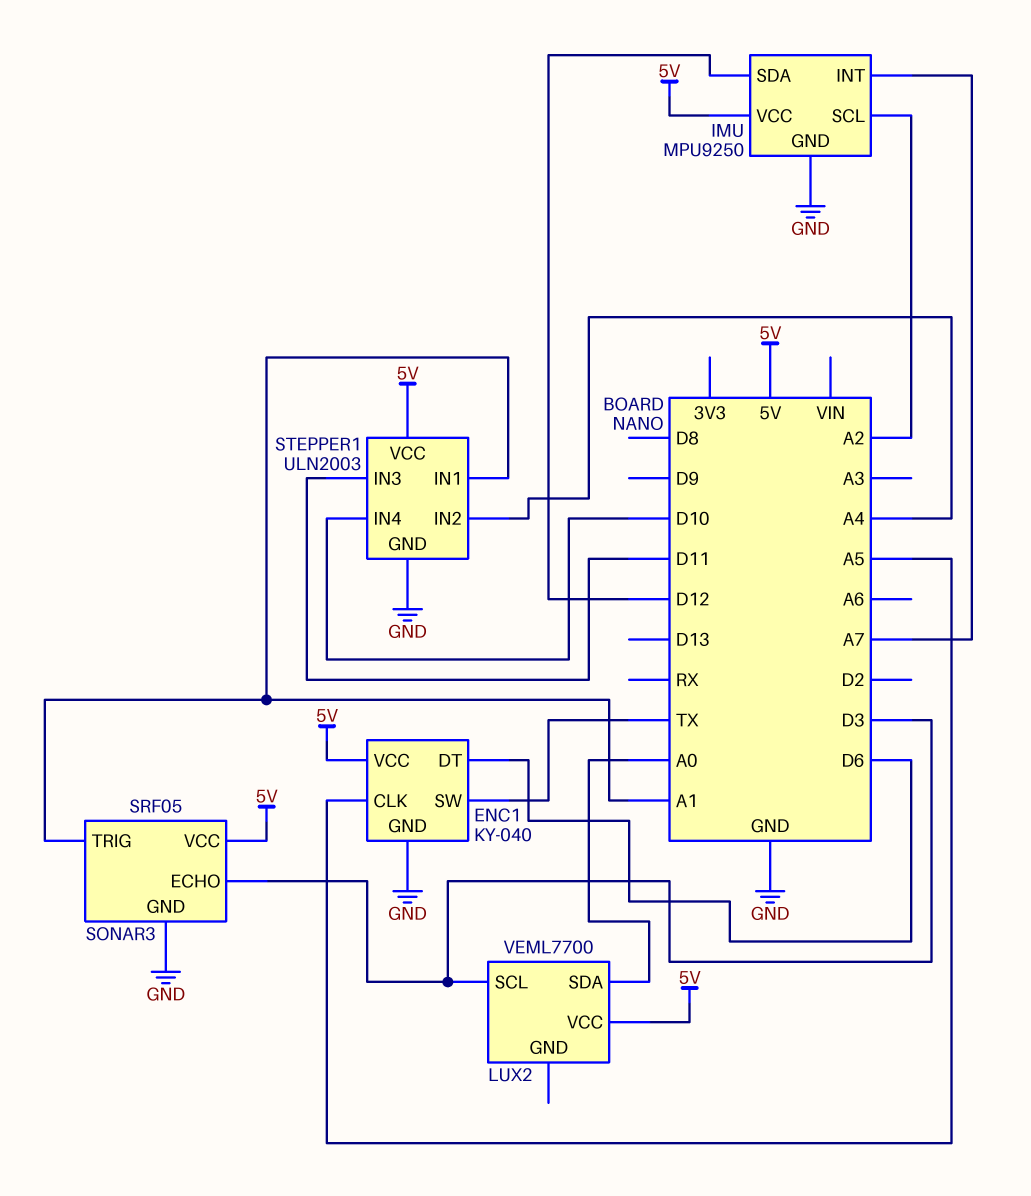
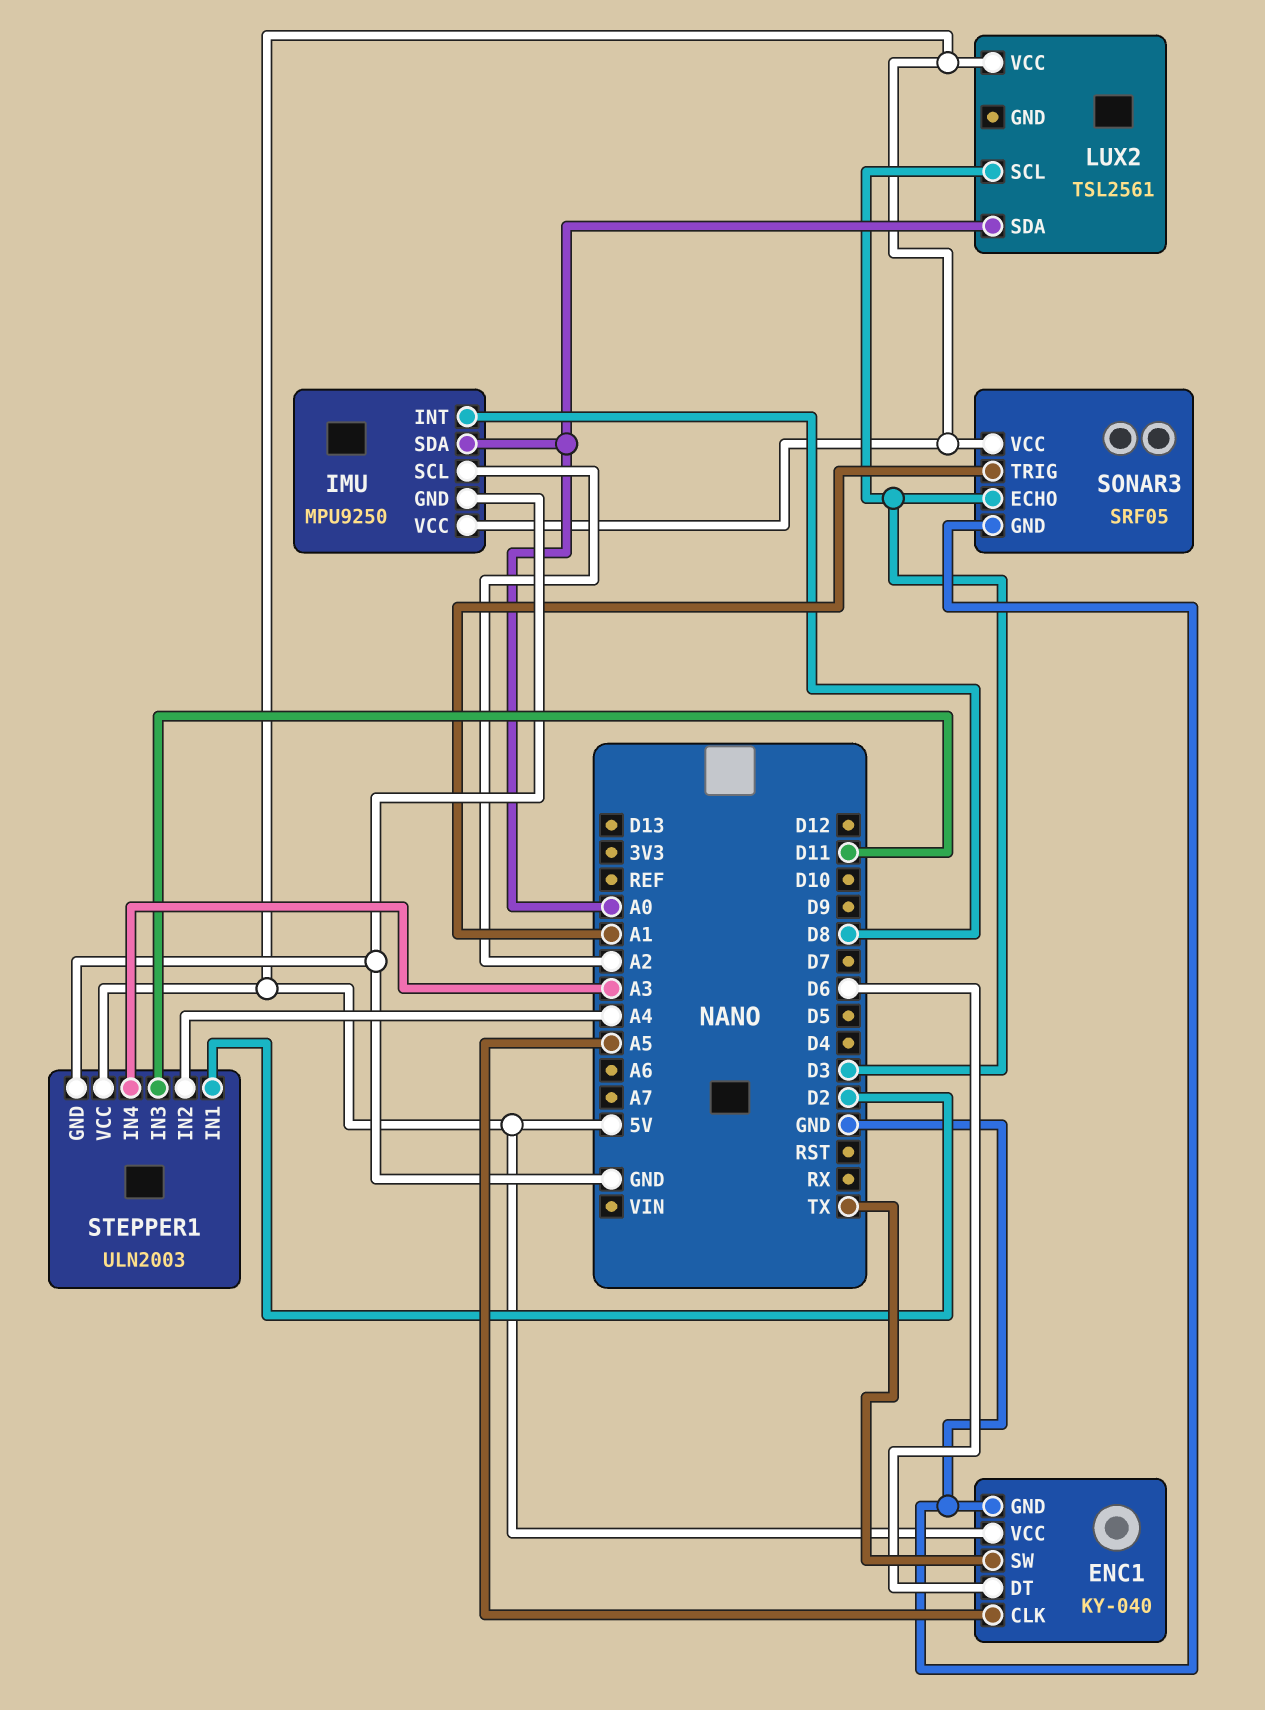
IMU pin INT: A7 -> D8
IMU pin SDA: D12 -> A0
LUX2: VEML7700 -> TSL2561
STEPPER1 pin IN1: A1 -> D2
STEPPER1 pin IN4: D10 -> A3

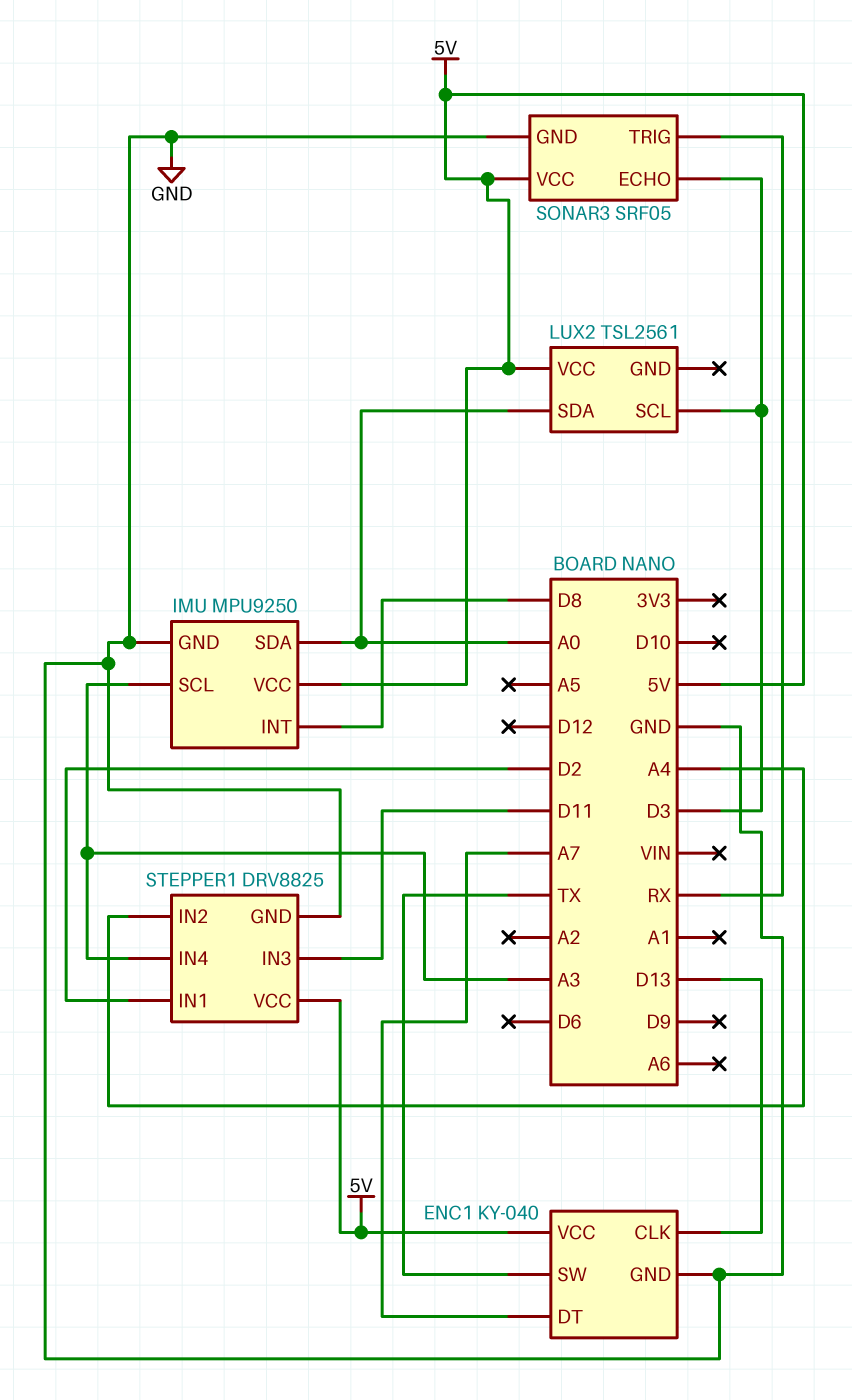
ENC1 pin CLK: A5 -> D13
ENC1 pin DT: D6 -> A7
IMU pin SCL: A2 -> A3
SONAR3 pin TRIG: A1 -> RX
STEPPER1: ULN2003 -> DRV8825

